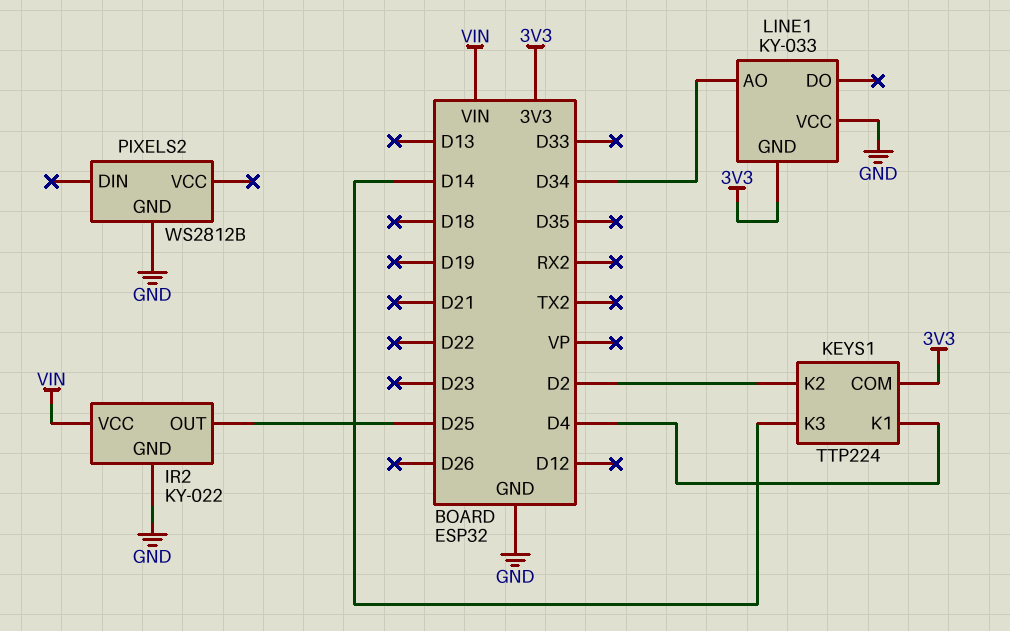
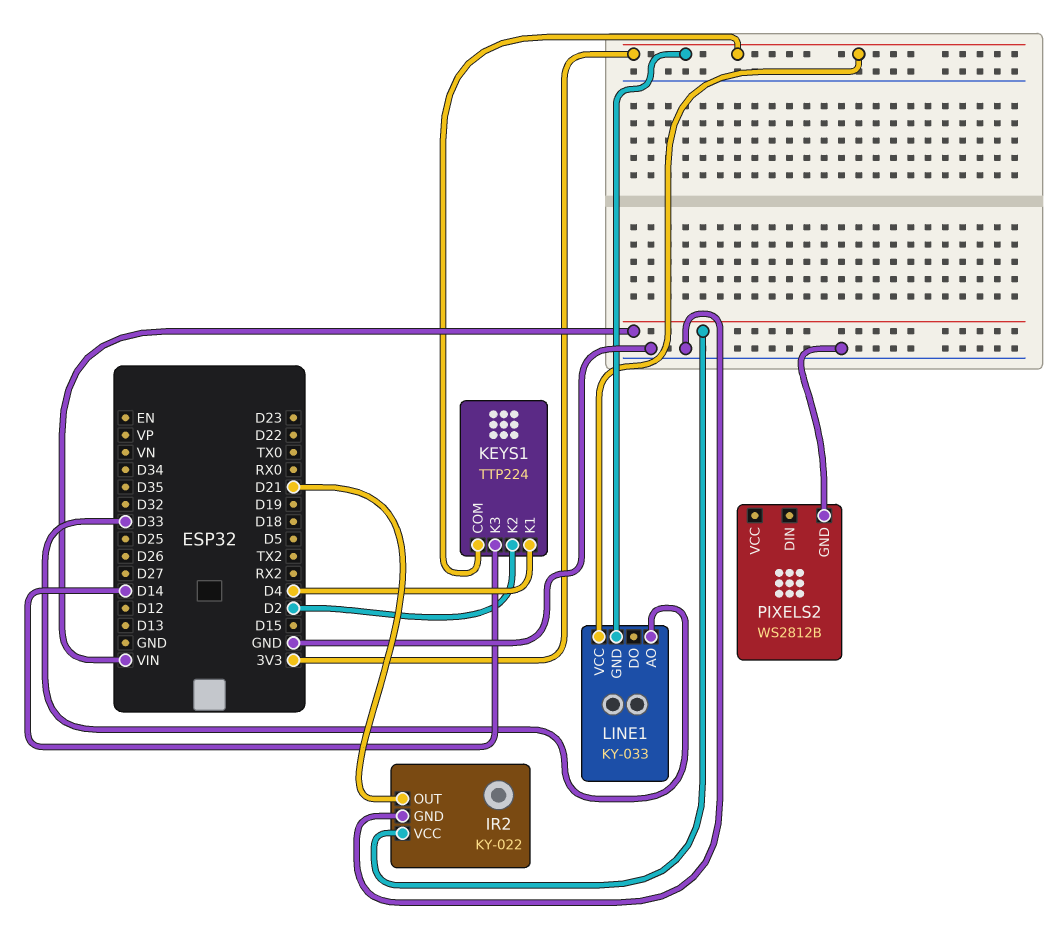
IR2 pin OUT: D25 -> D21
LINE1 pin AO: D34 -> D33
LINE1 pin VCC: GND -> 3V3

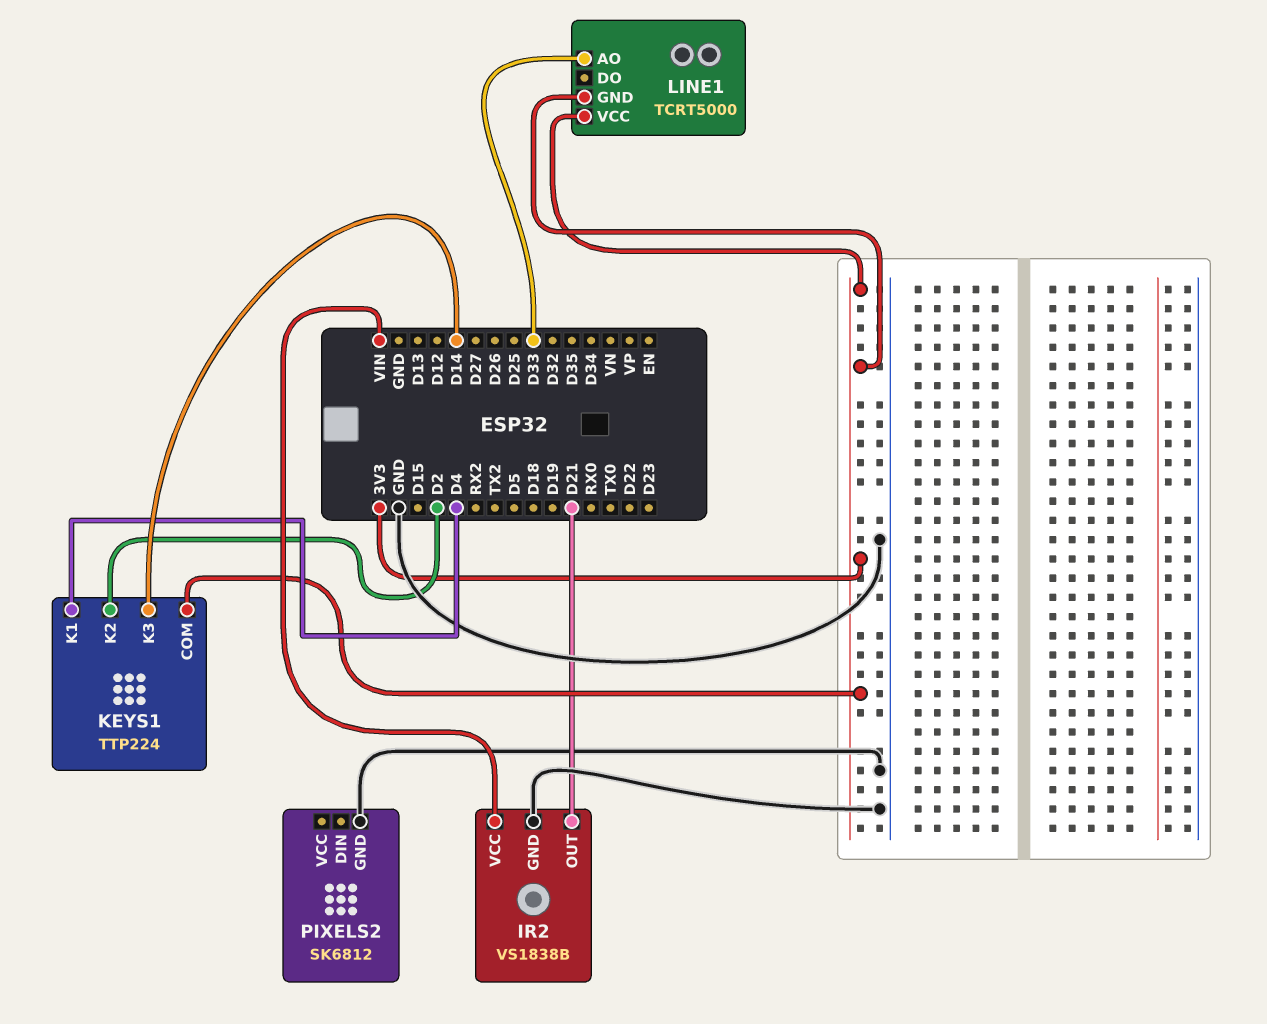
IR2: KY-022 -> VS1838B
LINE1: KY-033 -> TCRT5000
PIXELS2: WS2812B -> SK6812

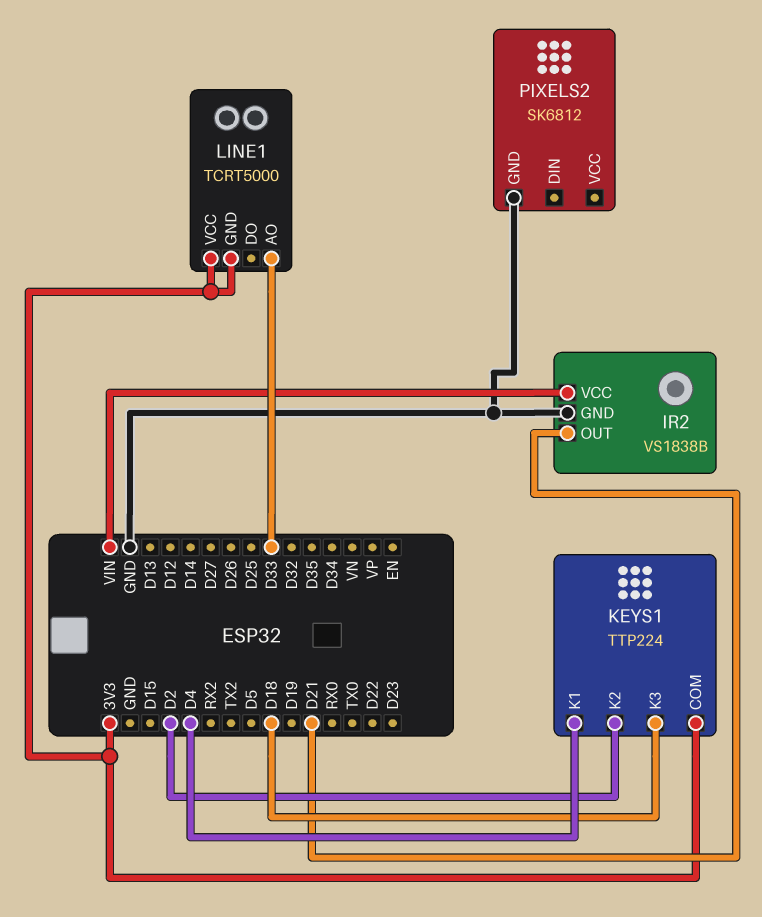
KEYS1 pin K3: D14 -> D18

